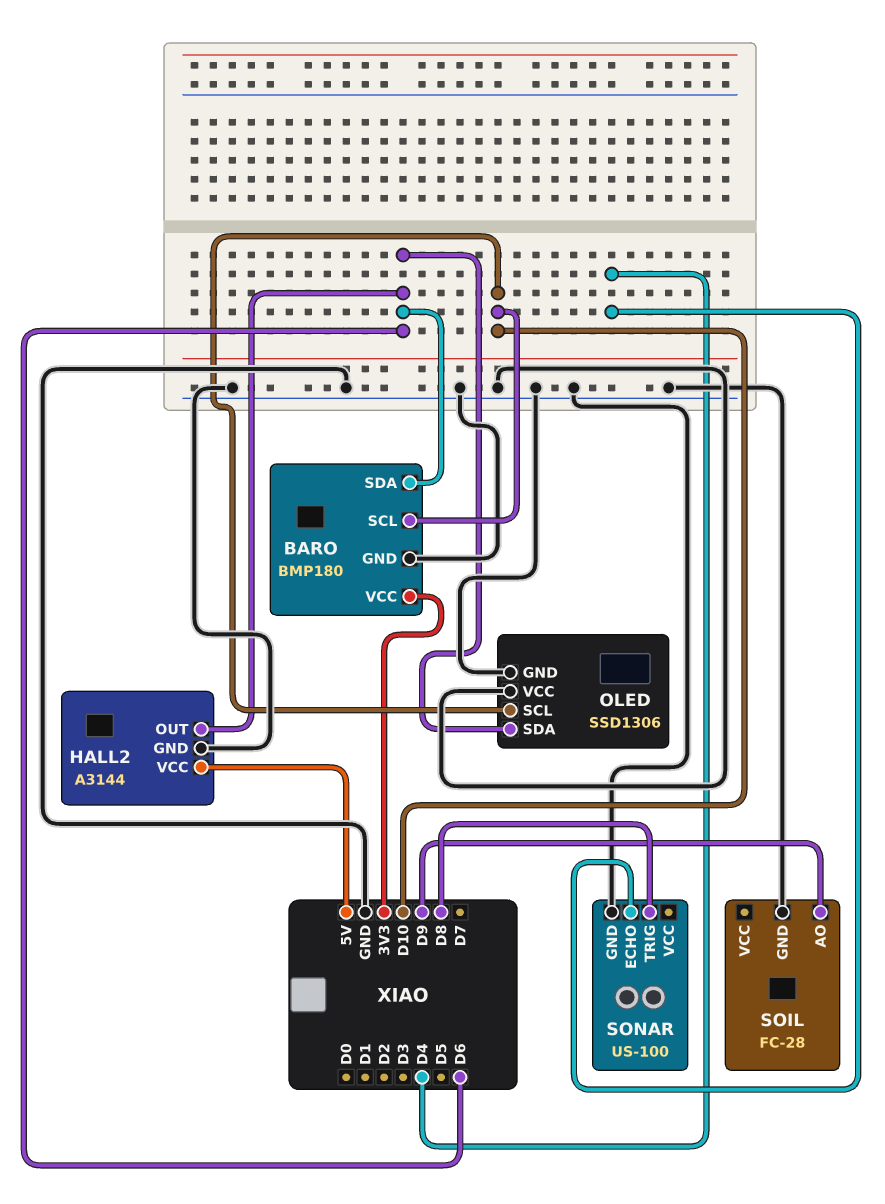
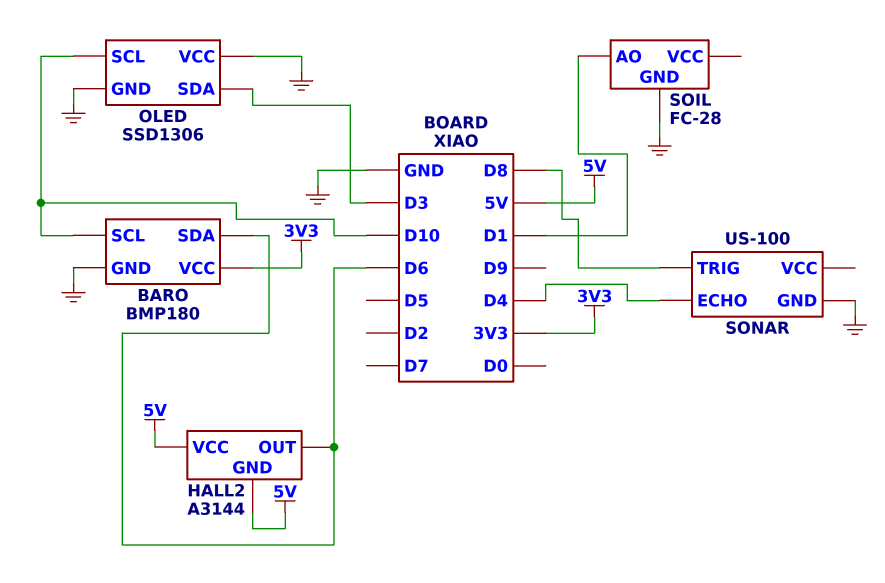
HALL2 pin GND: GND -> 5V
OLED pin SDA: D6 -> D3
SOIL pin AO: D9 -> D1

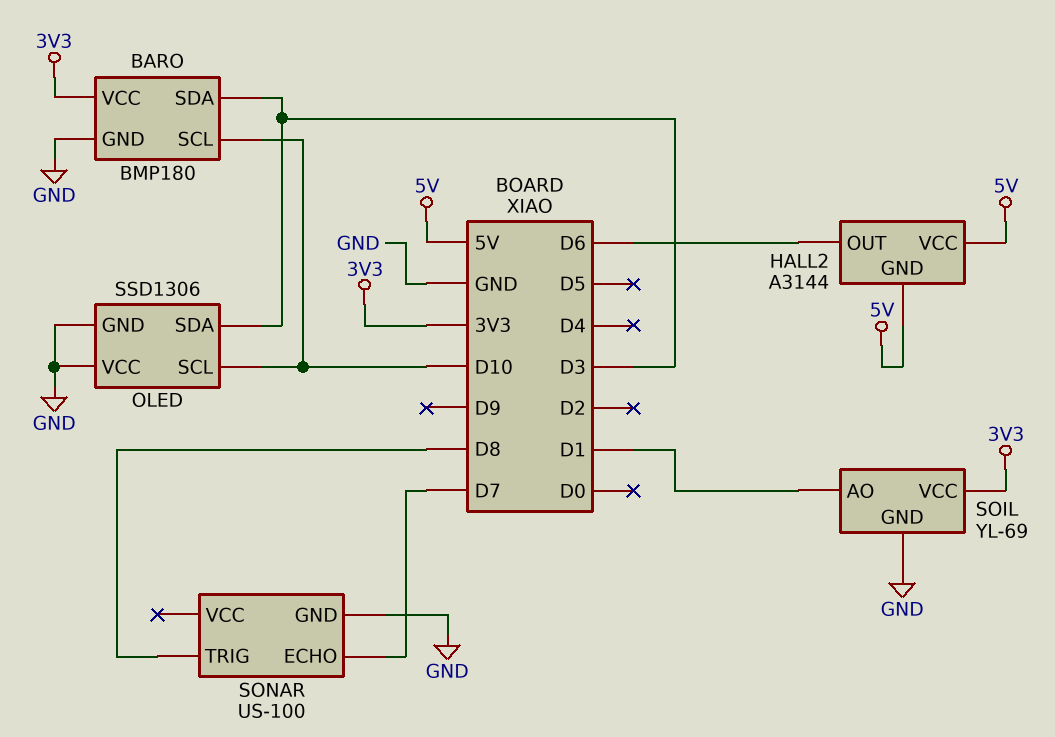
BARO pin SDA: D6 -> D3
SOIL: FC-28 -> YL-69
SOIL pin VCC: none -> 3V3
SONAR pin ECHO: D4 -> D7

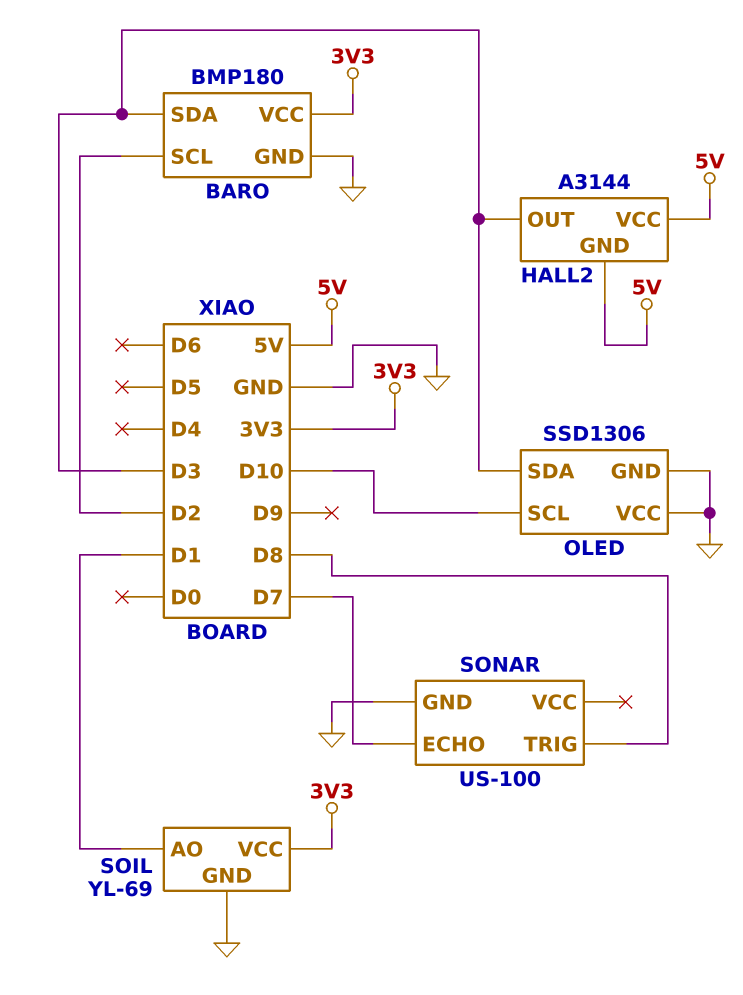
BARO pin SCL: D10 -> D2
HALL2 pin OUT: D6 -> D3

